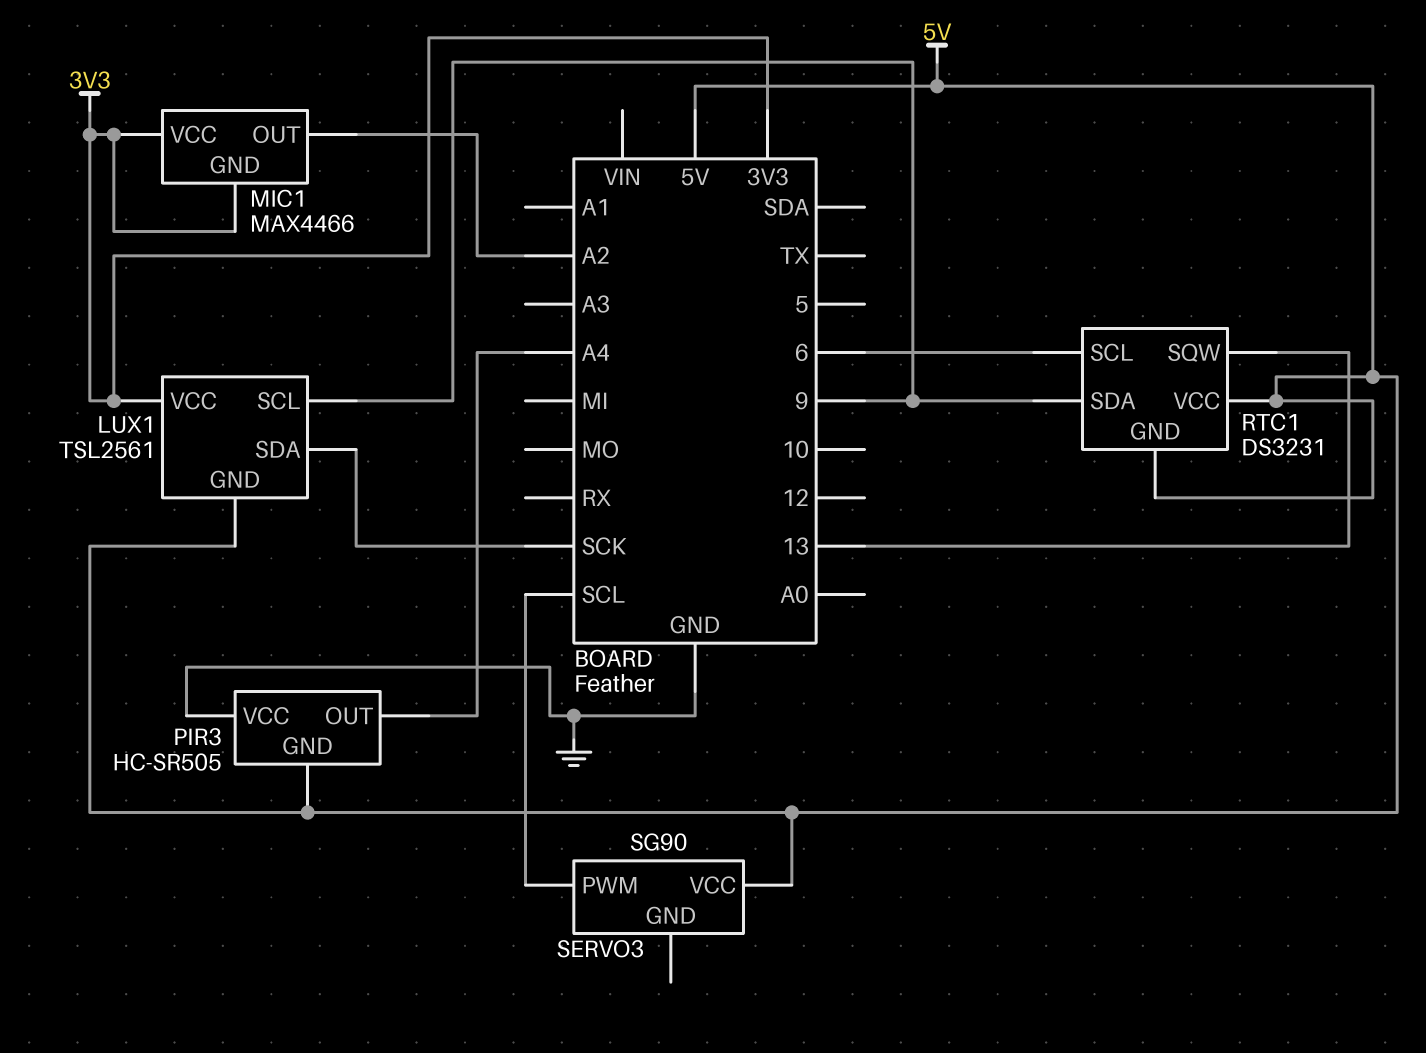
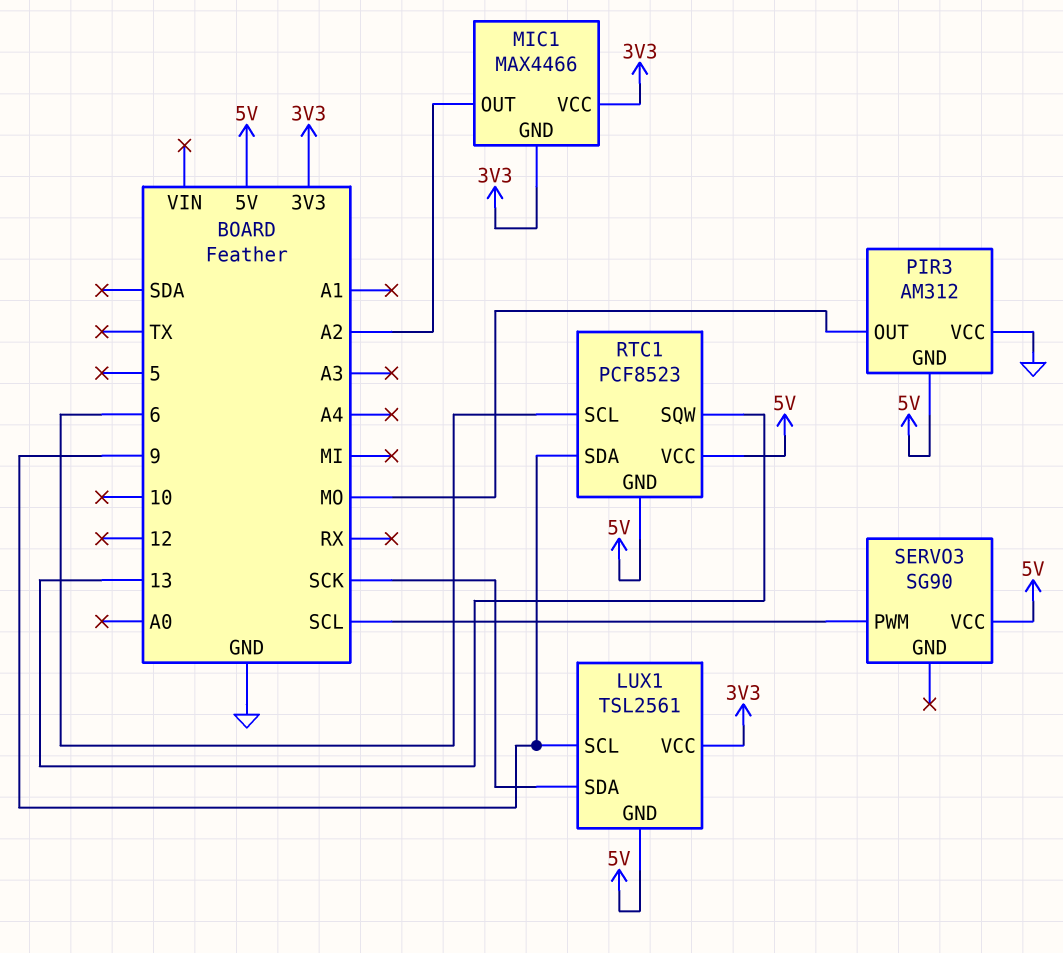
PIR3: HC-SR505 -> AM312
PIR3 pin OUT: A4 -> MO
RTC1: DS3231 -> PCF8523

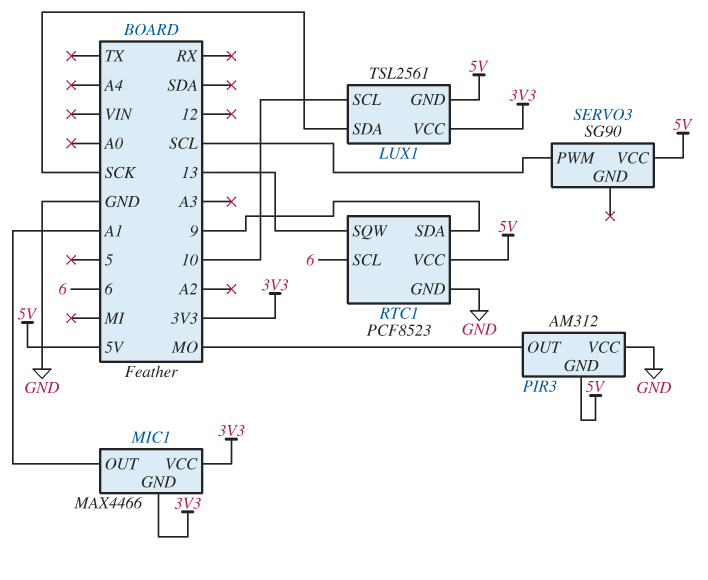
LUX1 pin SCL: 9 -> 10
MIC1 pin OUT: A2 -> A1
RTC1 pin GND: 5V -> GND

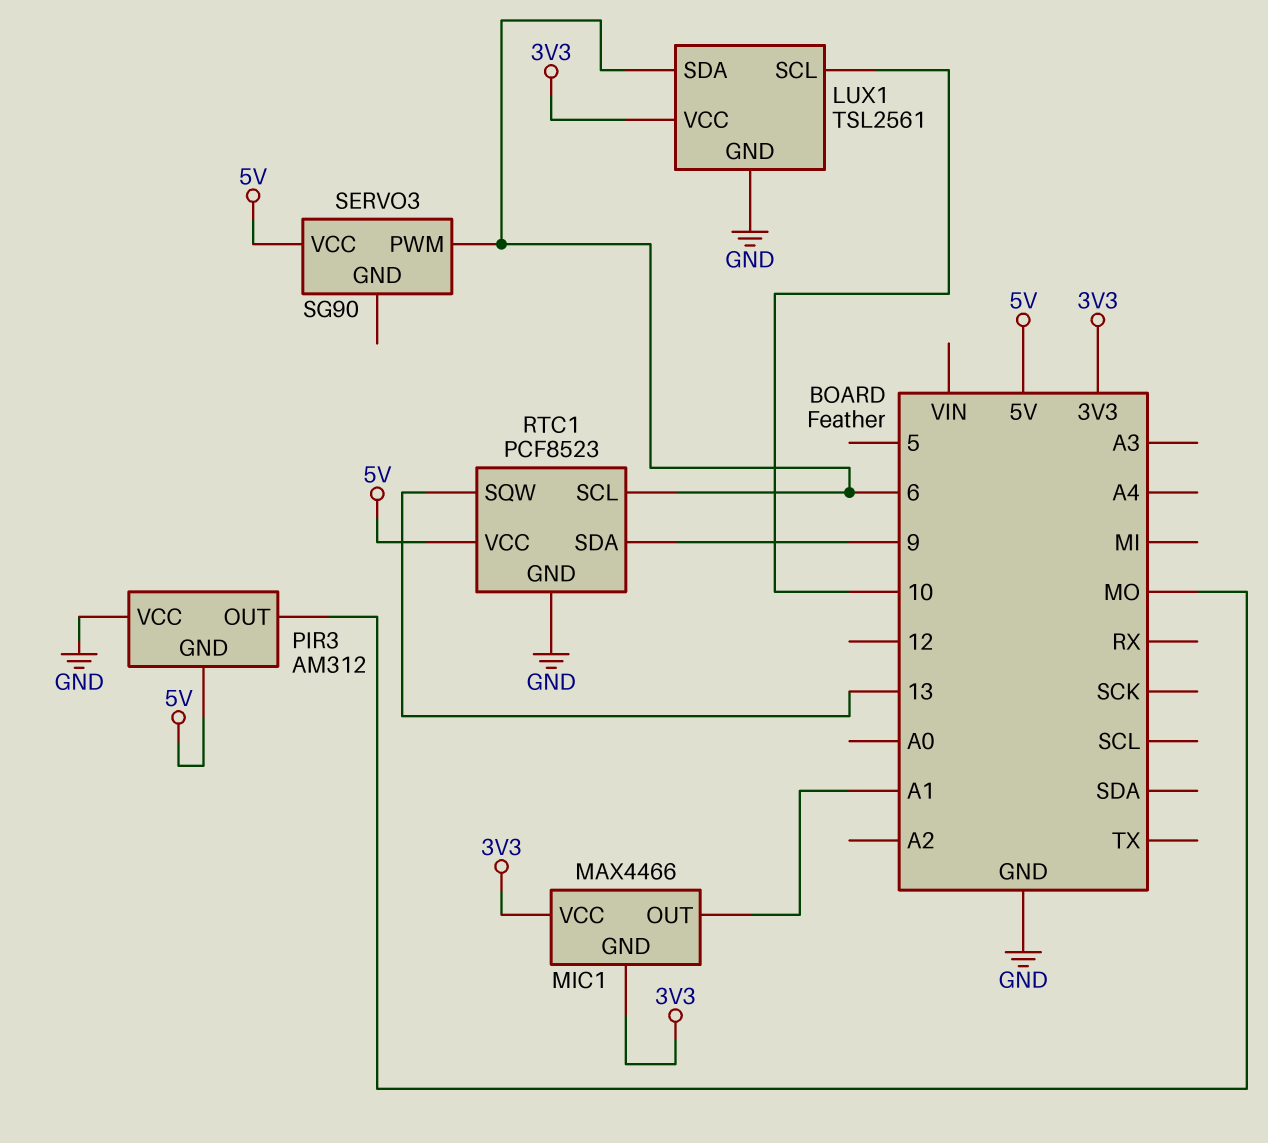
LUX1 pin GND: 5V -> GND
LUX1 pin SDA: SCK -> 6
SERVO3 pin PWM: SCL -> 6

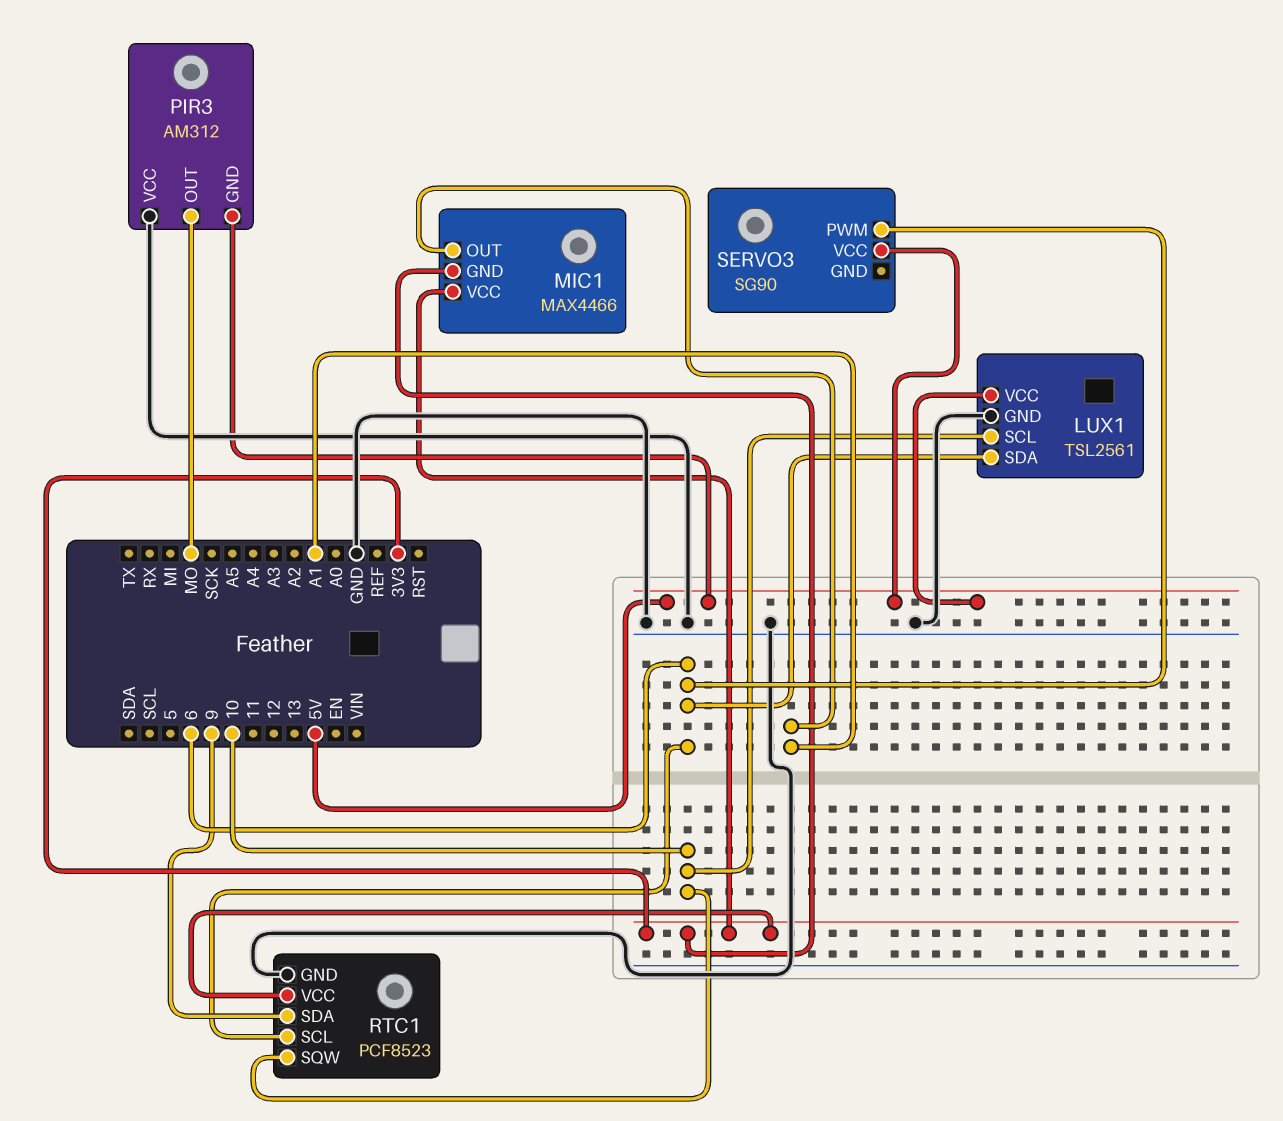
LUX1 pin VCC: 3V3 -> 5V
RTC1 pin SQW: 13 -> 10
RTC1 pin VCC: 5V -> 3V3

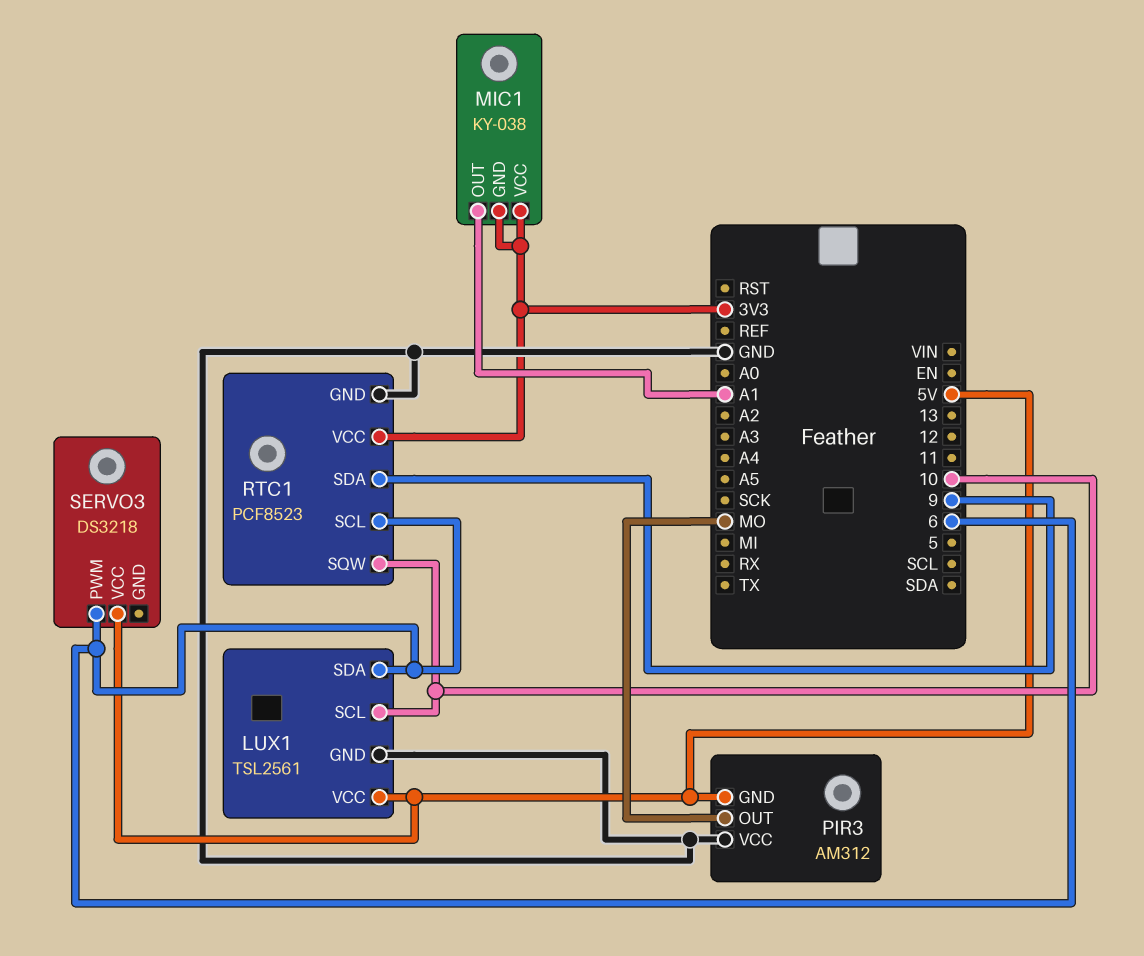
MIC1: MAX4466 -> KY-038
SERVO3: SG90 -> DS3218

